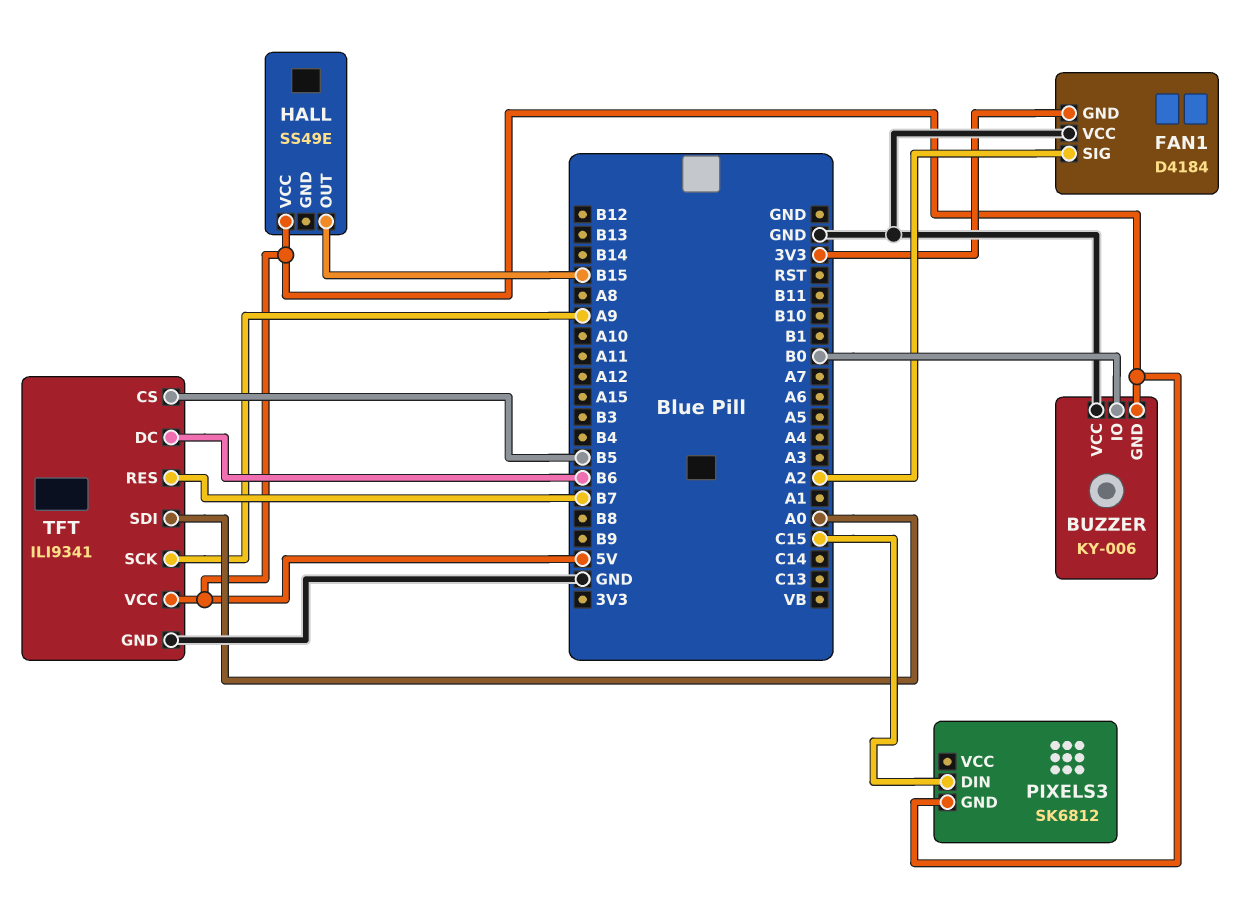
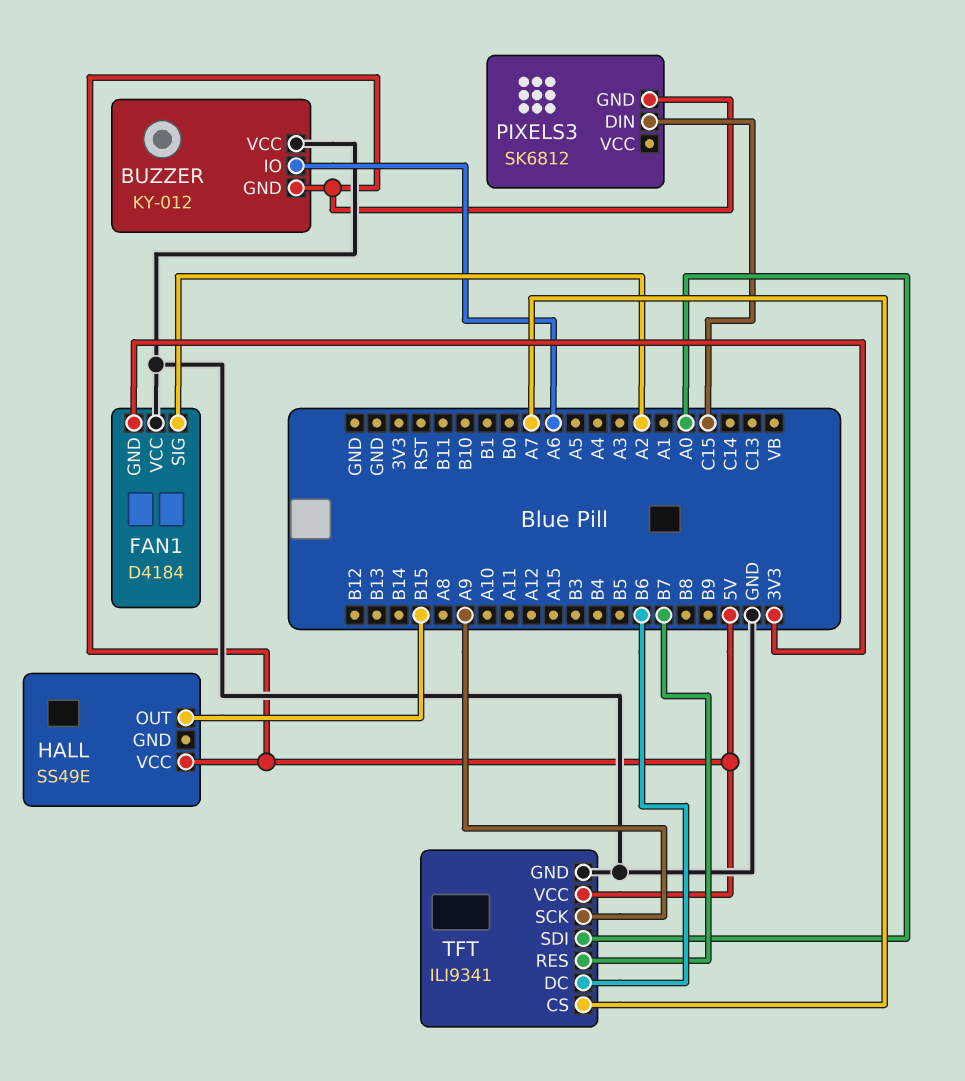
BUZZER: KY-006 -> KY-012
BUZZER pin IO: B0 -> A6
TFT pin CS: B5 -> A7

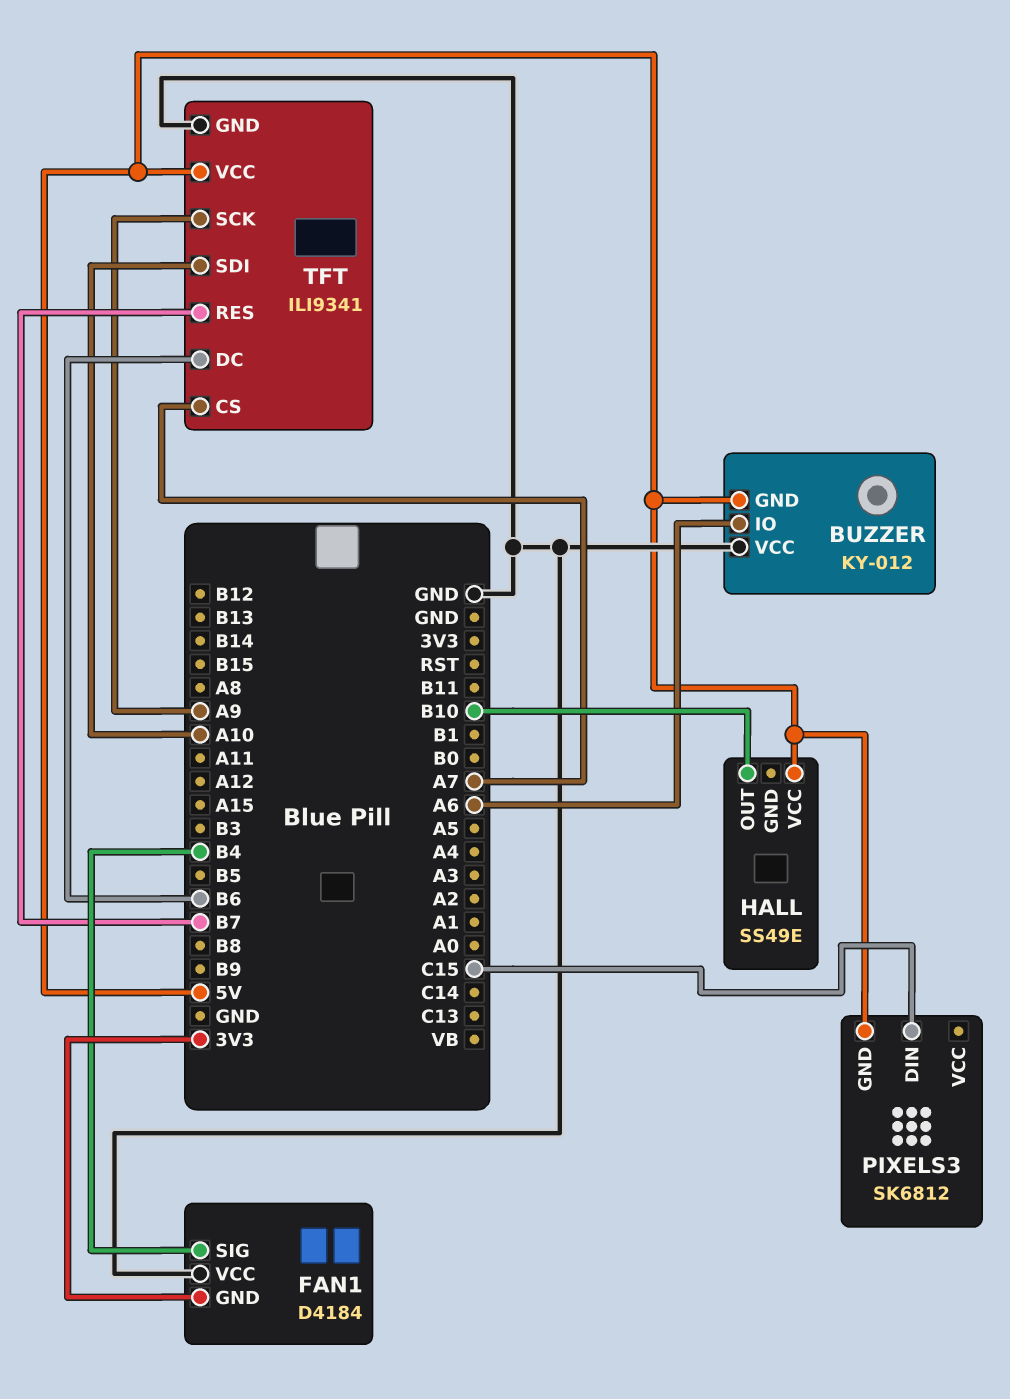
FAN1 pin SIG: A2 -> B4
HALL pin OUT: B15 -> B10
TFT pin SDI: A0 -> A10

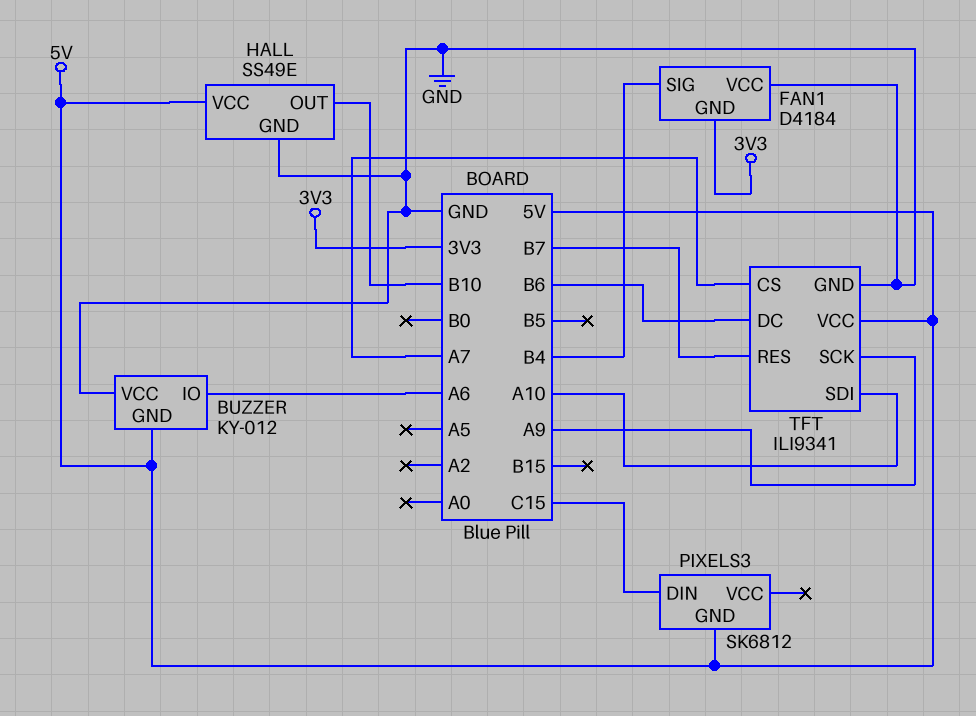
HALL pin GND: none -> GND

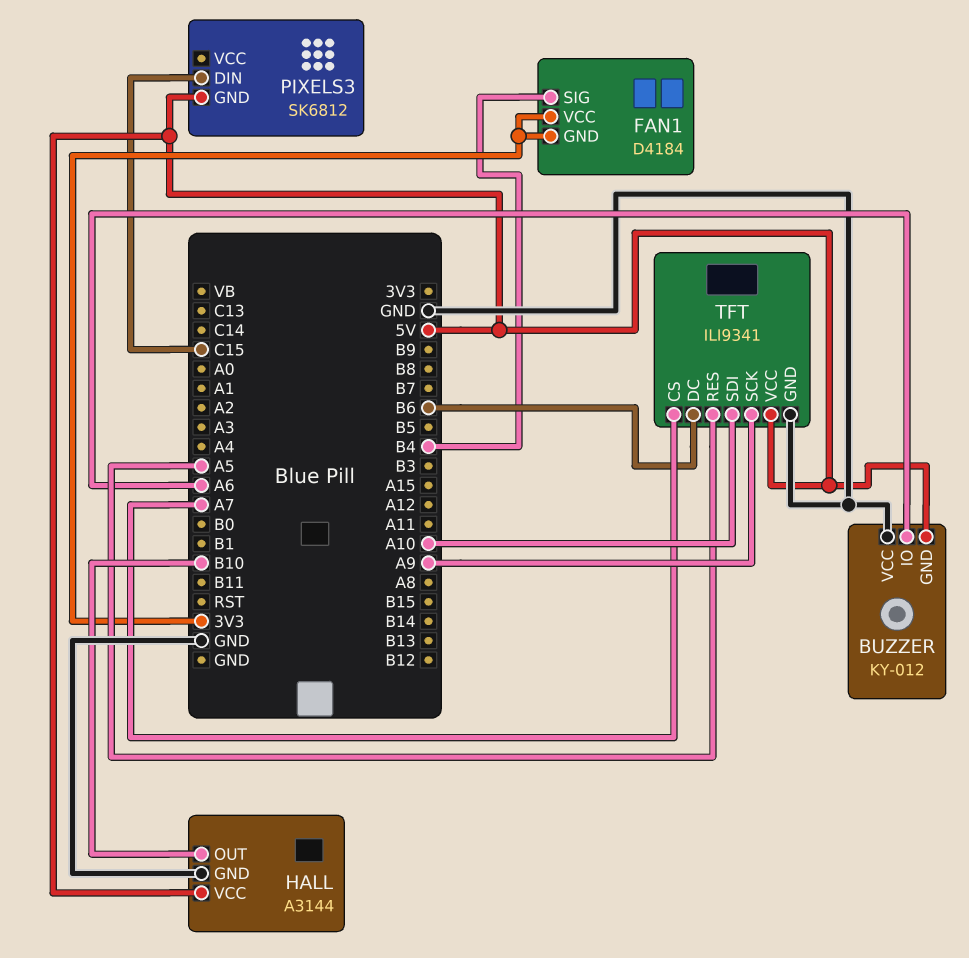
FAN1 pin VCC: GND -> 3V3
HALL: SS49E -> A3144
TFT pin RES: B7 -> A5

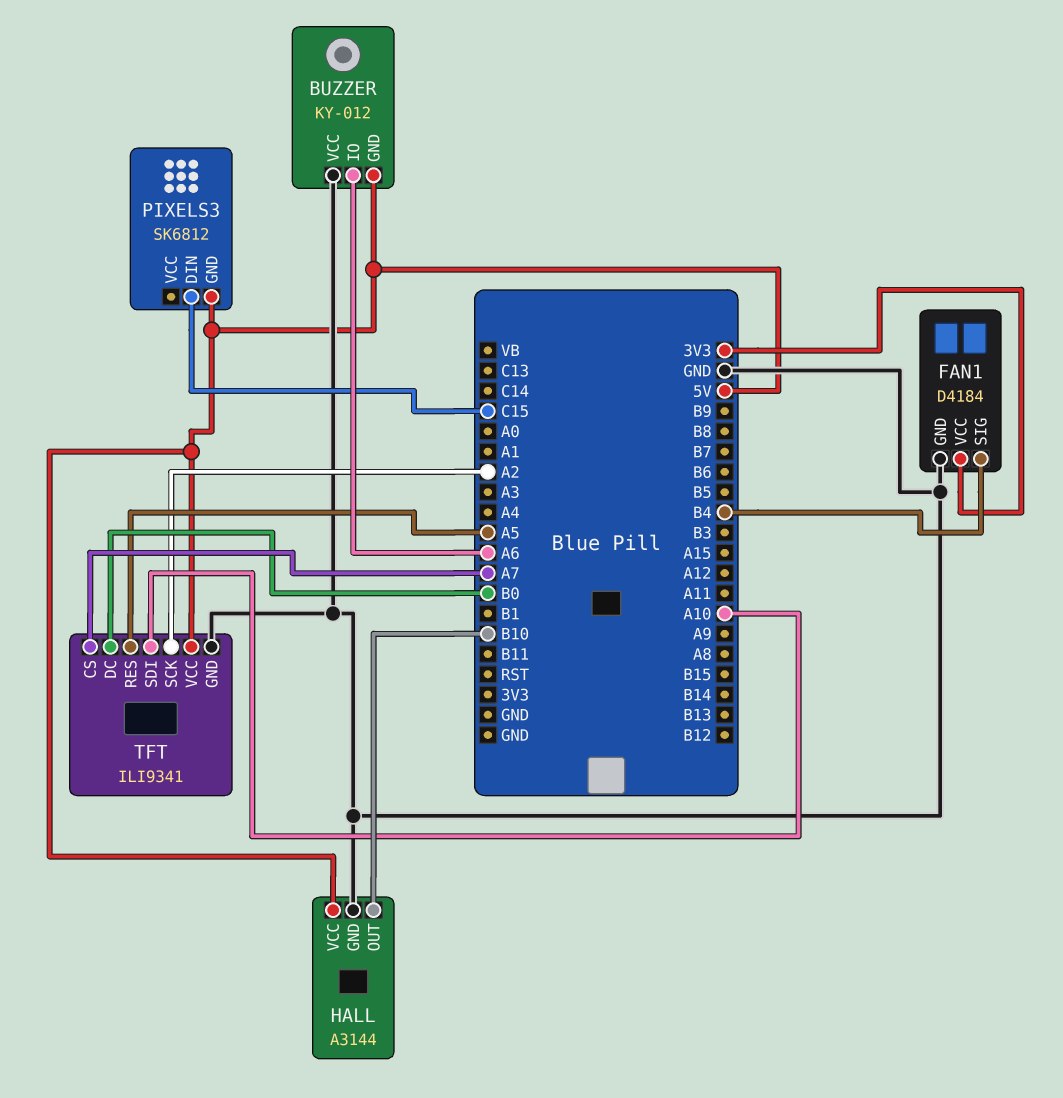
FAN1 pin GND: 3V3 -> GND
TFT pin DC: B6 -> B0
TFT pin SCK: A9 -> A2

